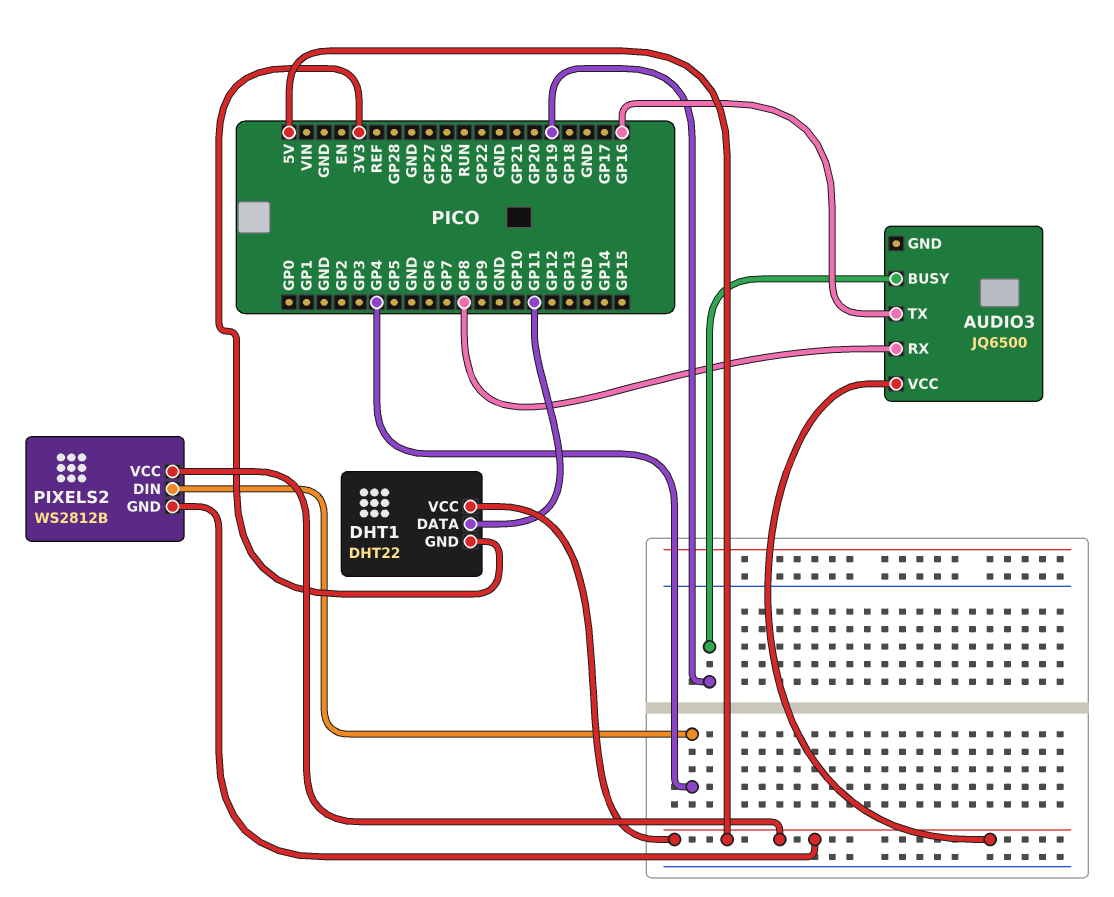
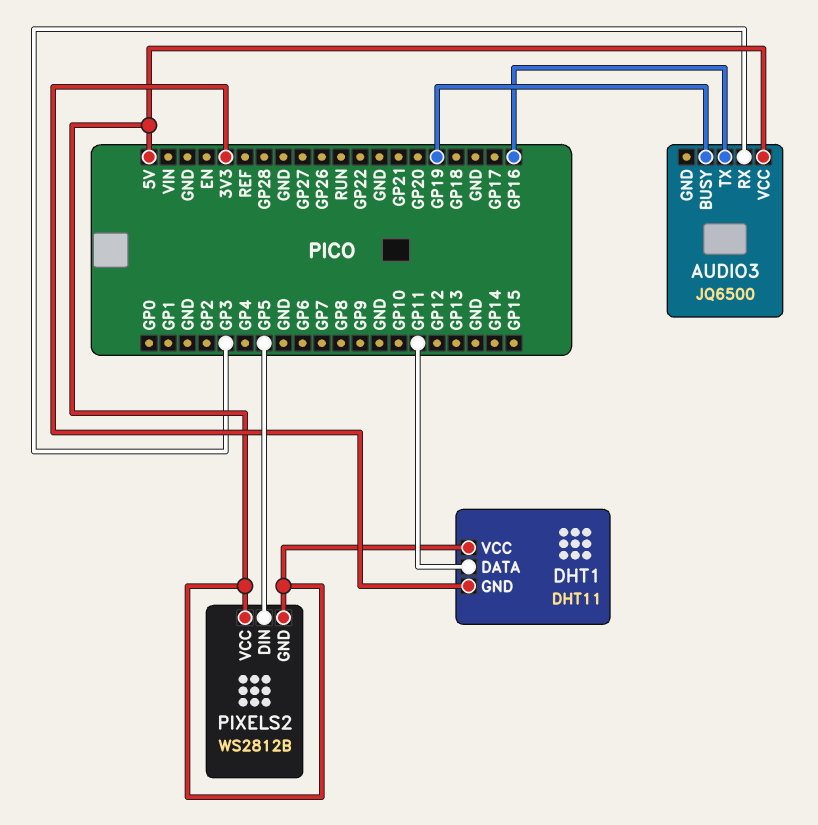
AUDIO3 pin RX: GP8 -> GP3
DHT1: DHT22 -> DHT11
PIXELS2 pin DIN: GP4 -> GP5

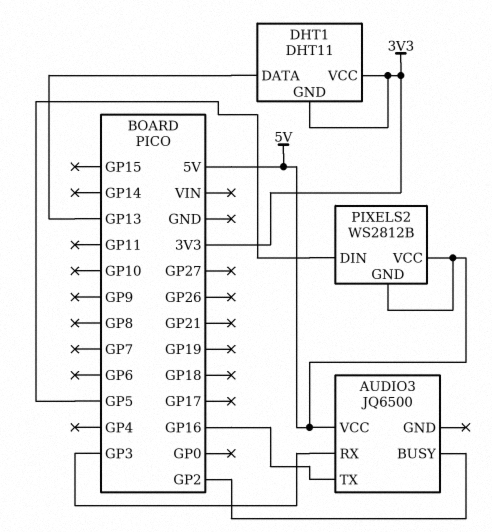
AUDIO3 pin BUSY: GP19 -> GP2
DHT1 pin DATA: GP11 -> GP13
DHT1 pin VCC: 5V -> 3V3

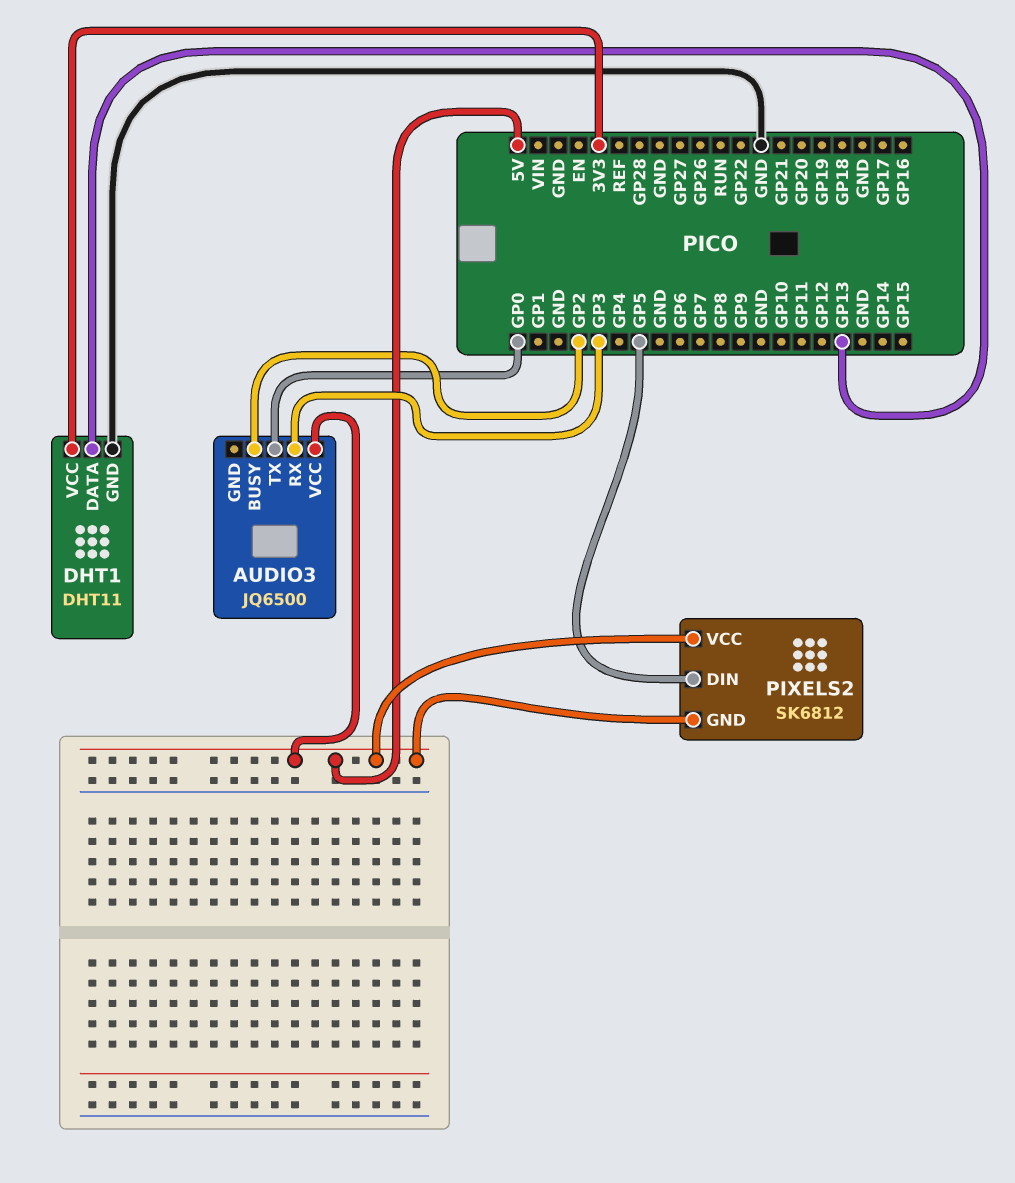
AUDIO3 pin TX: GP16 -> GP0
DHT1 pin GND: 3V3 -> GND
PIXELS2: WS2812B -> SK6812

